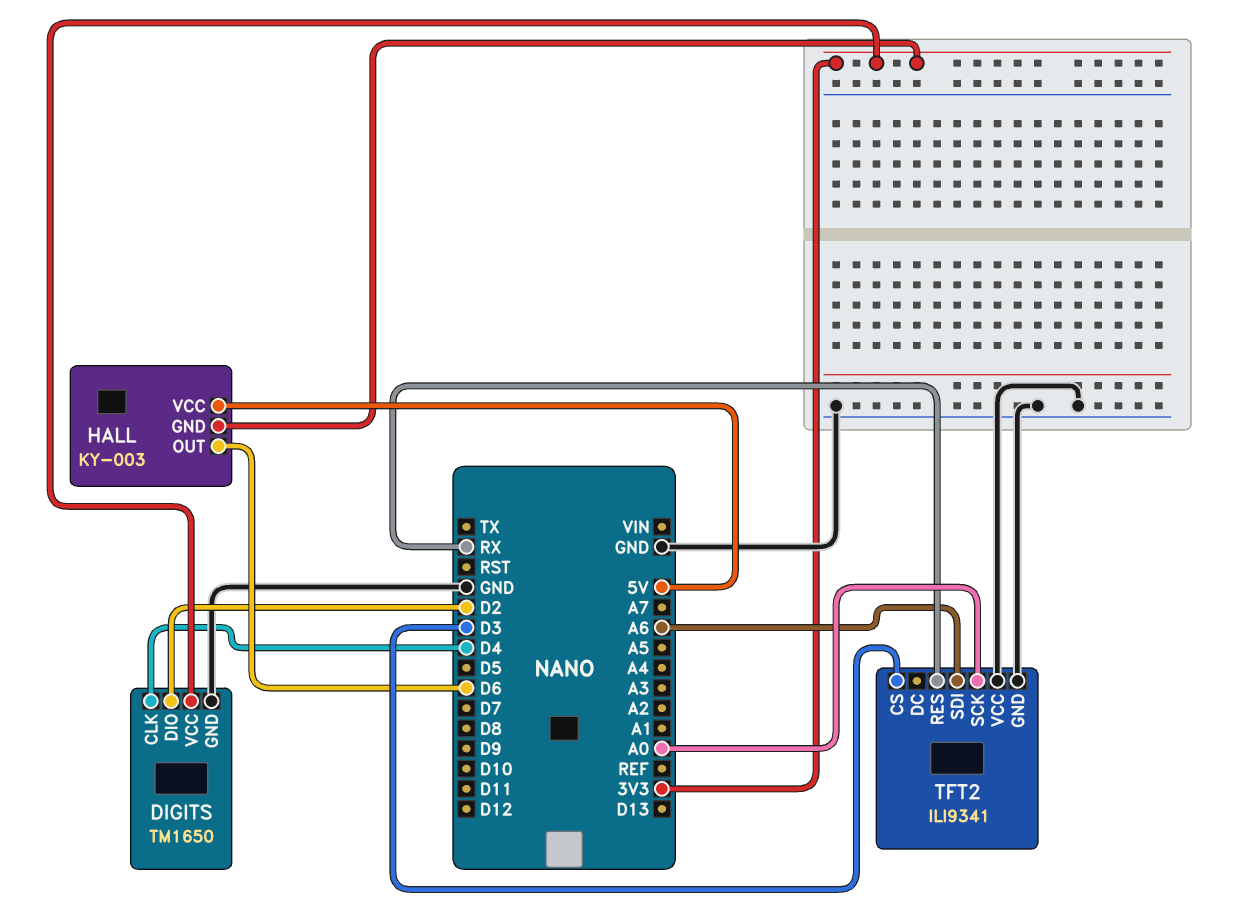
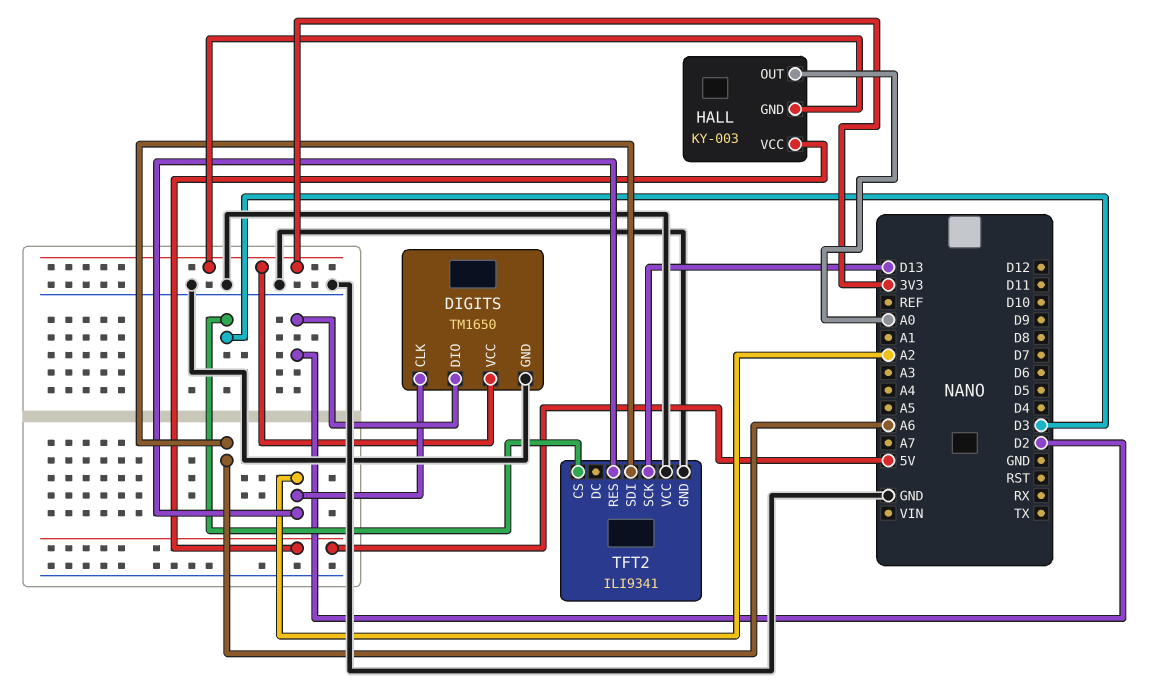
DIGITS pin CLK: D4 -> A2
HALL pin OUT: D6 -> A0
TFT2 pin RES: RX -> A2
TFT2 pin SCK: A0 -> D13

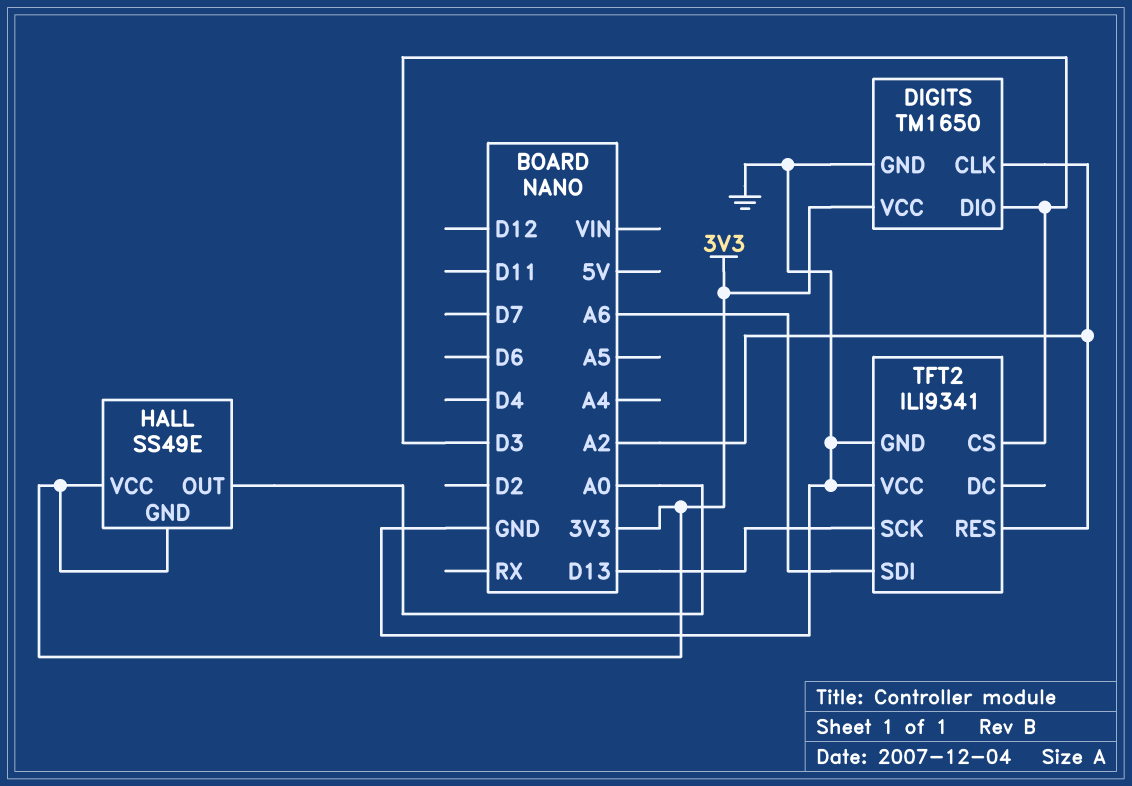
DIGITS pin DIO: D2 -> D3
HALL: KY-003 -> SS49E
HALL pin VCC: 5V -> 3V3

